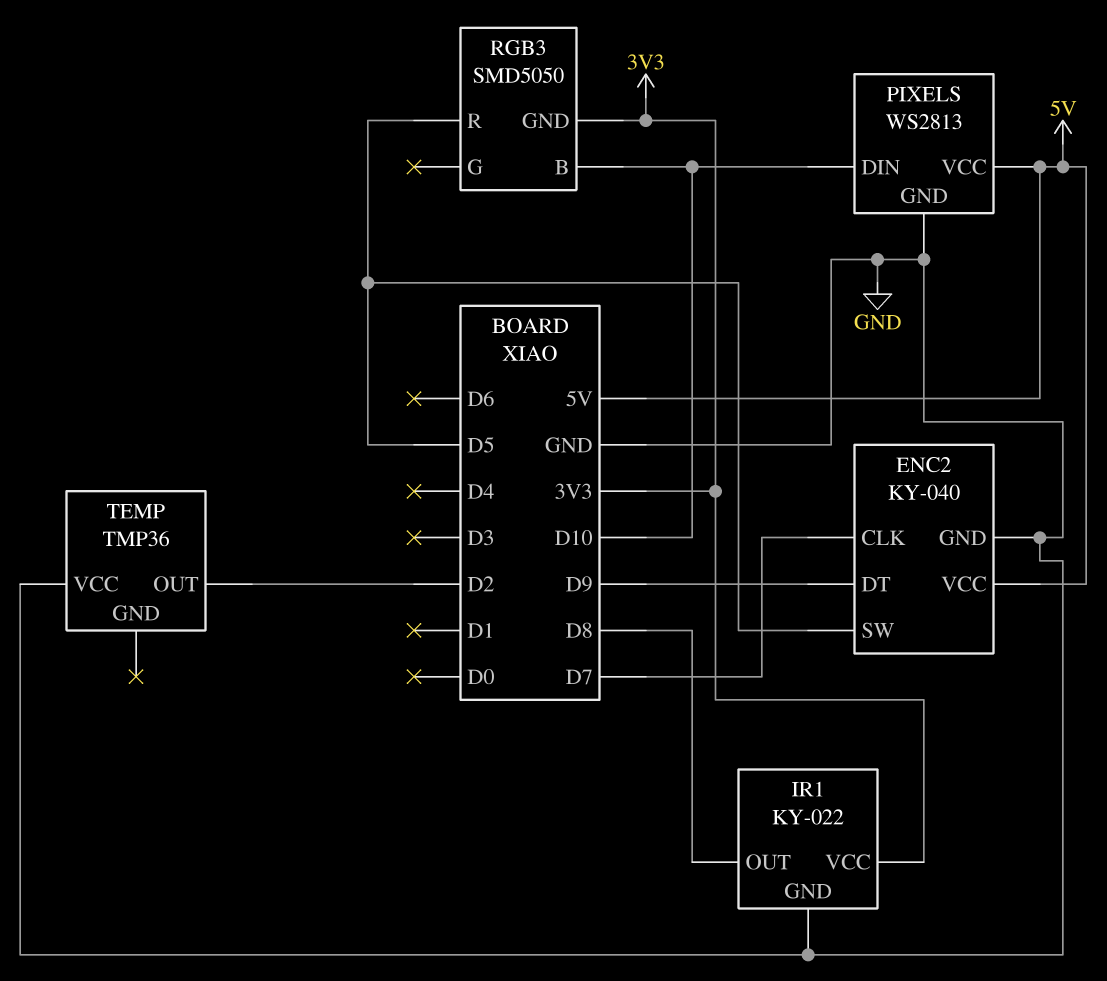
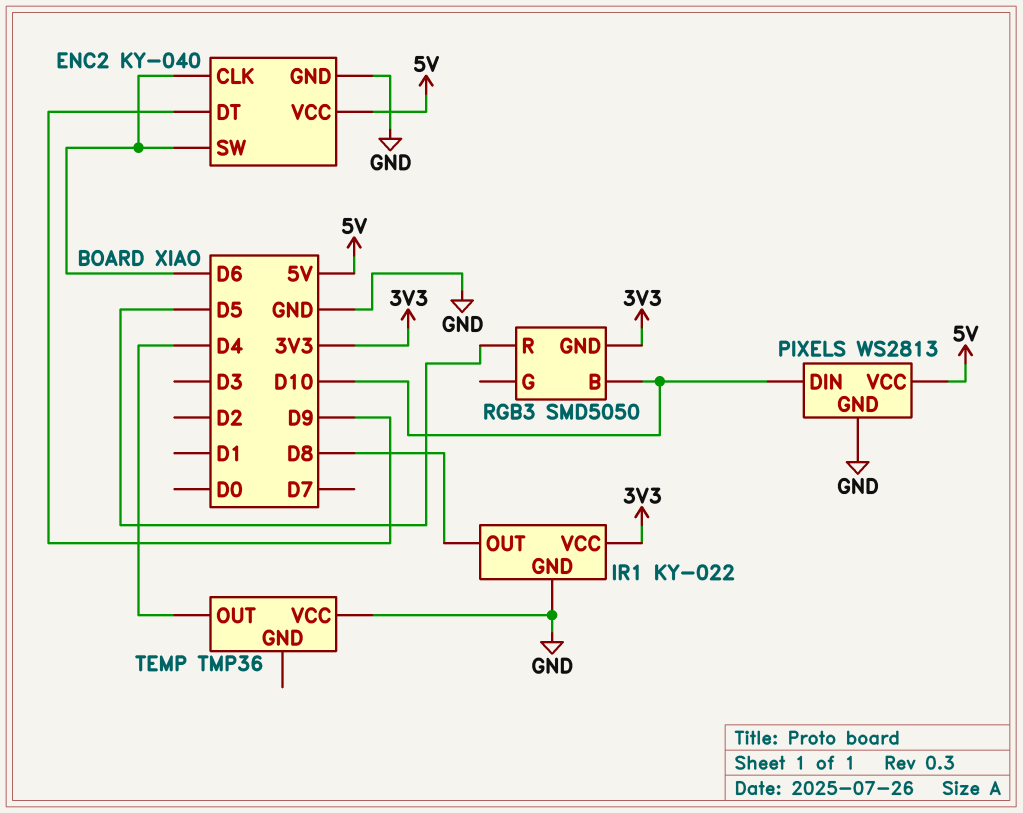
ENC2 pin CLK: D7 -> D6
ENC2 pin SW: D5 -> D6
TEMP pin OUT: D2 -> D4

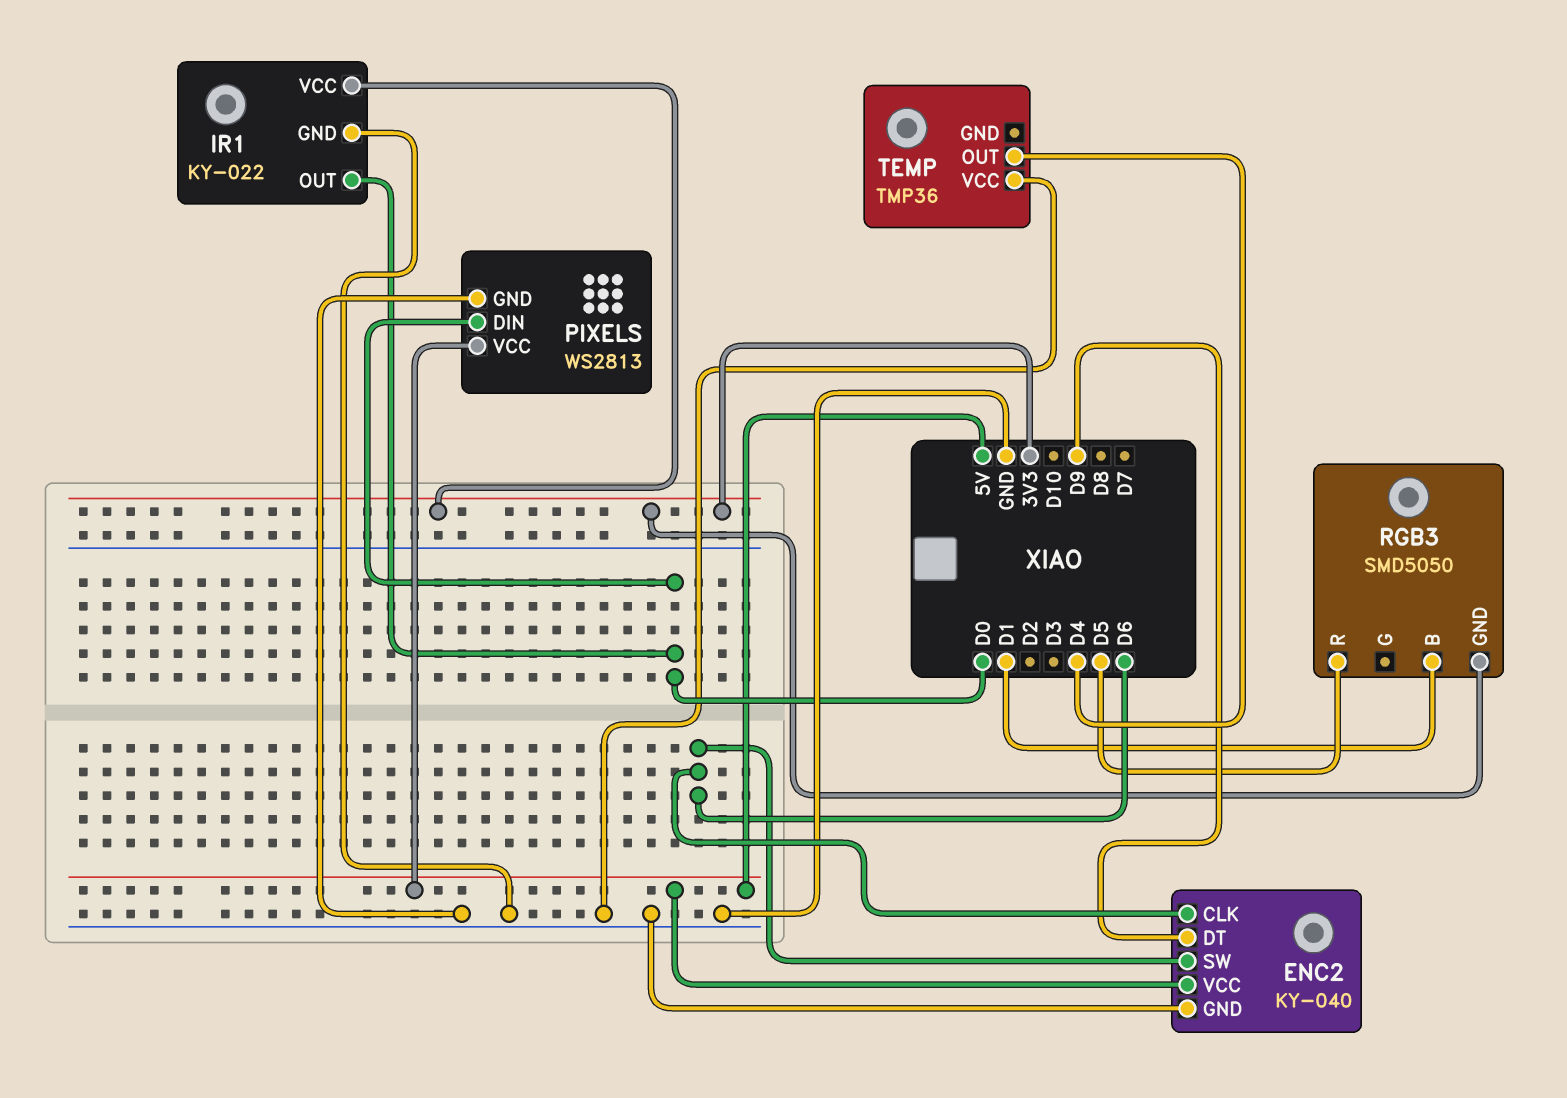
IR1 pin OUT: D8 -> D0
PIXELS pin DIN: D10 -> D0
RGB3 pin B: D10 -> D1

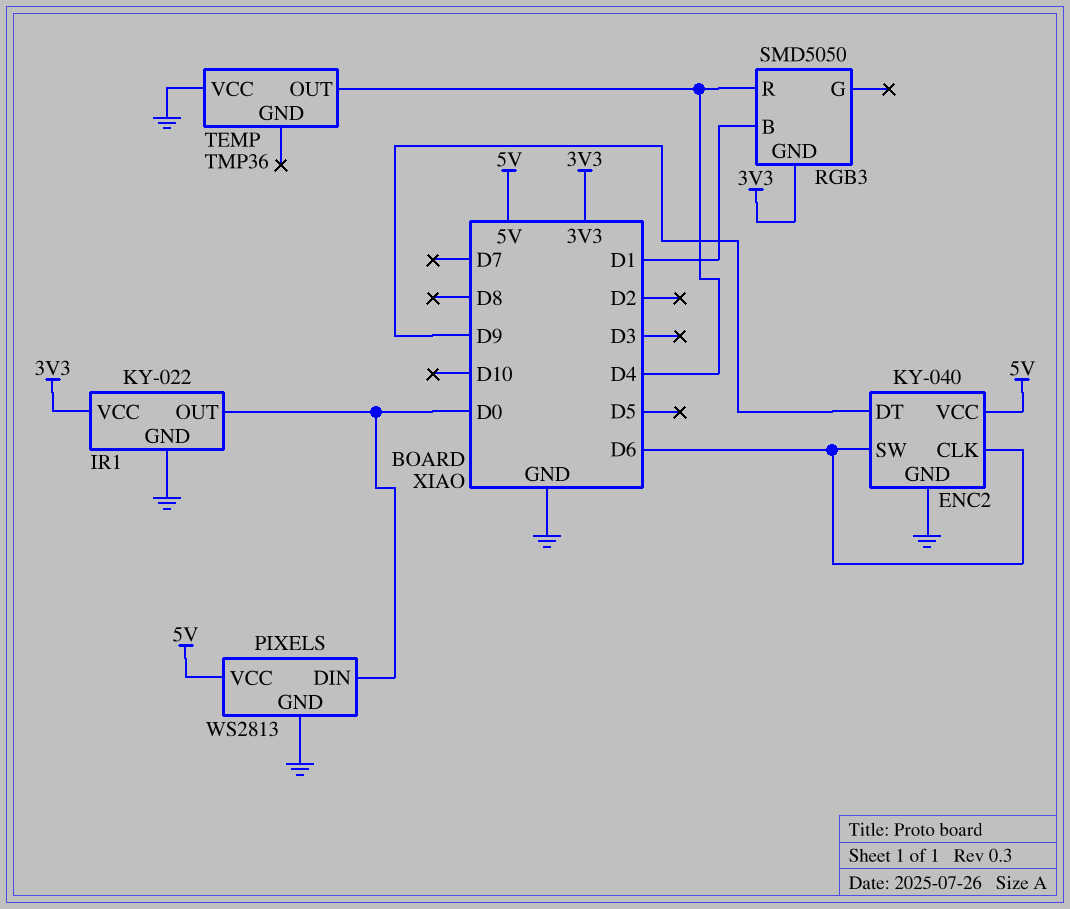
RGB3 pin R: D5 -> D4

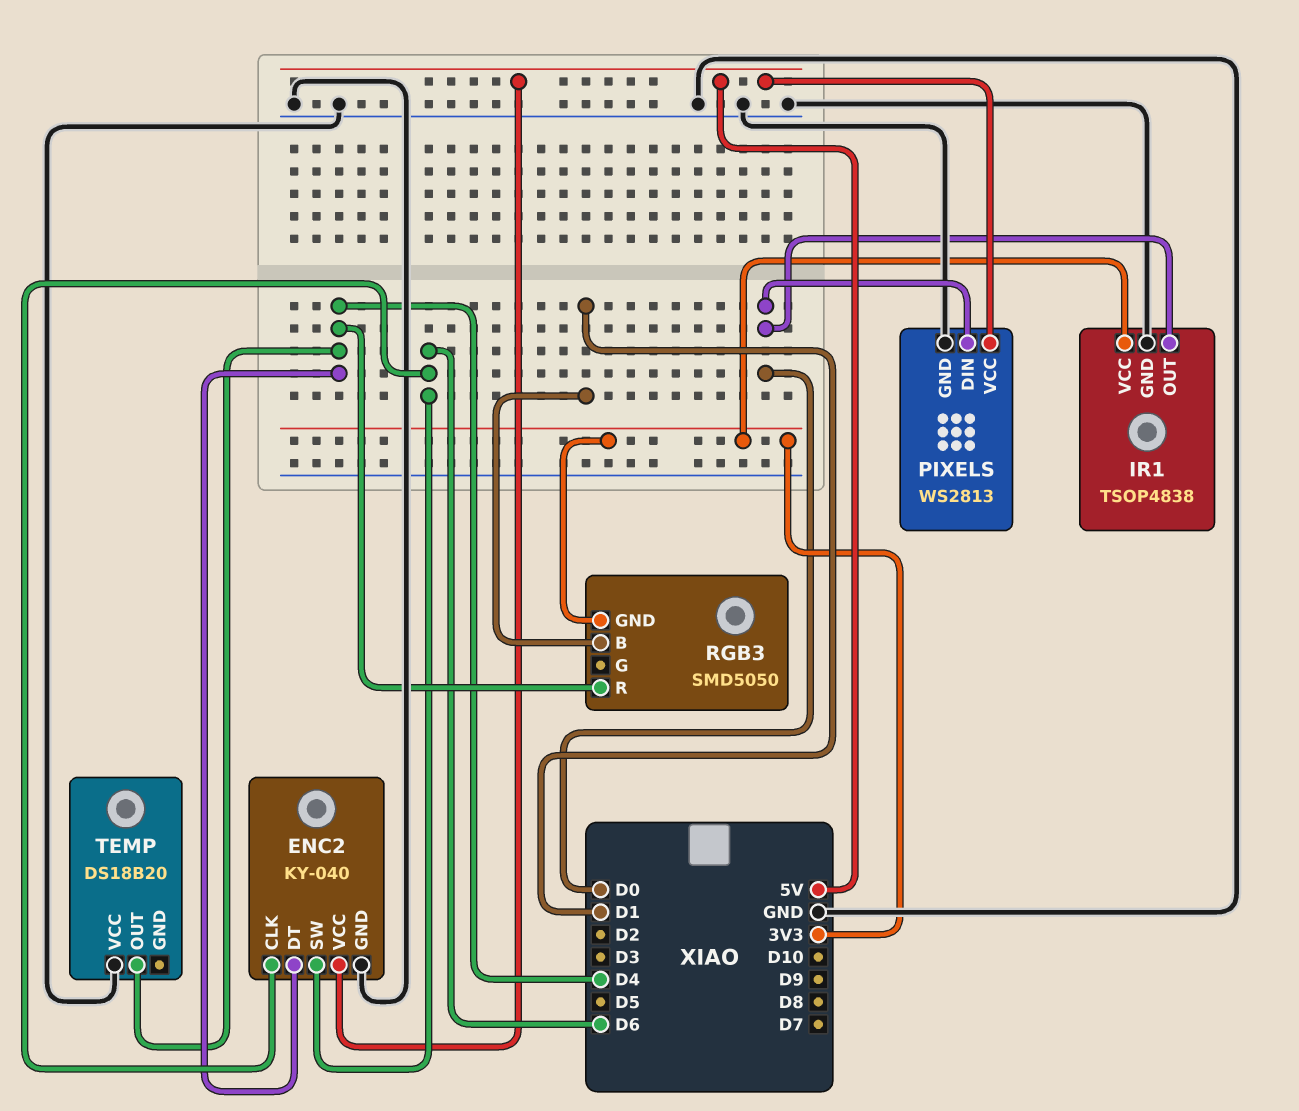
ENC2 pin DT: D9 -> D4
IR1: KY-022 -> TSOP4838
TEMP: TMP36 -> DS18B20

